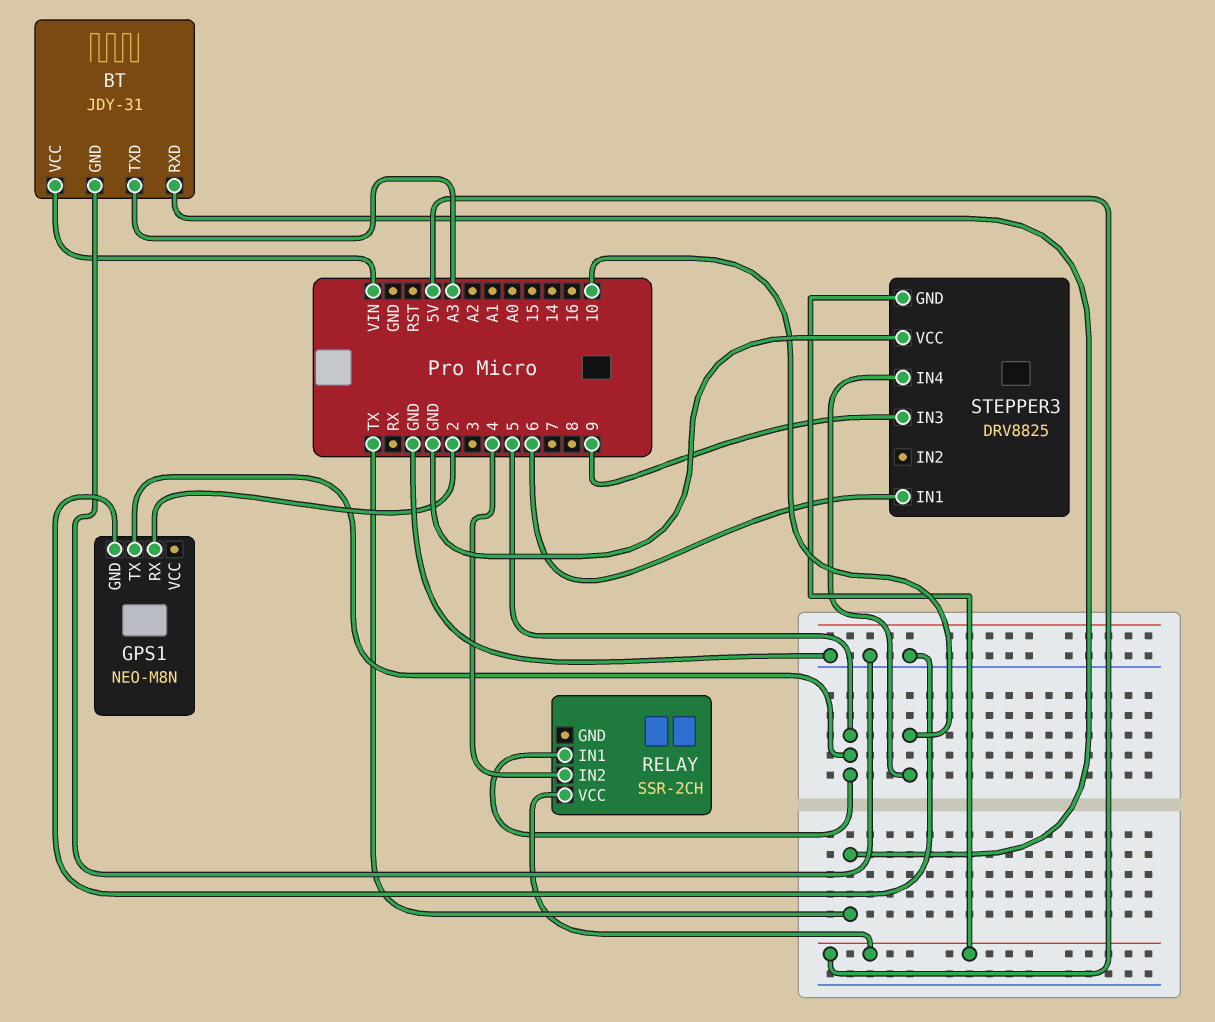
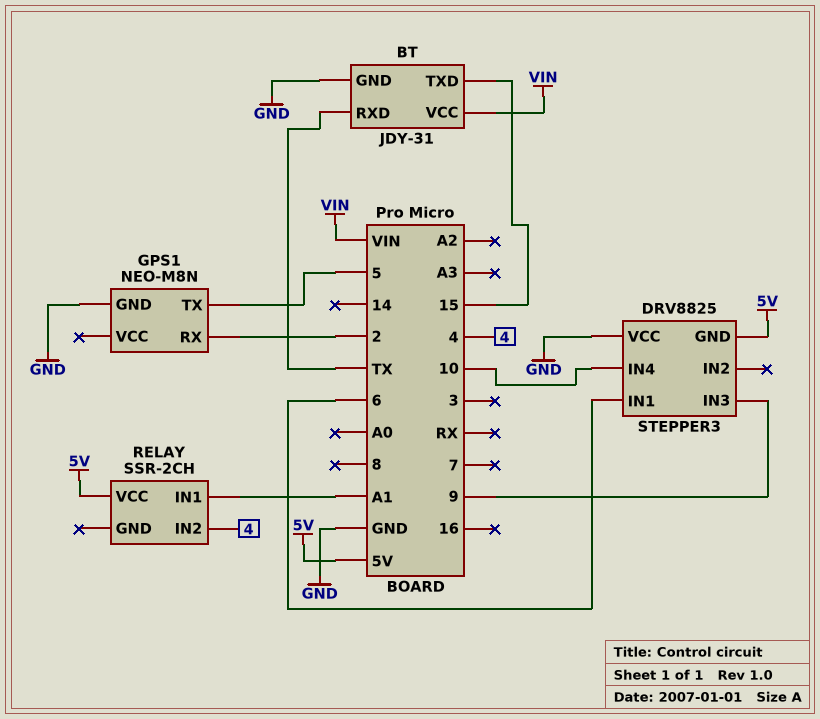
BT pin TXD: A3 -> 15
RELAY pin IN1: 5 -> A1

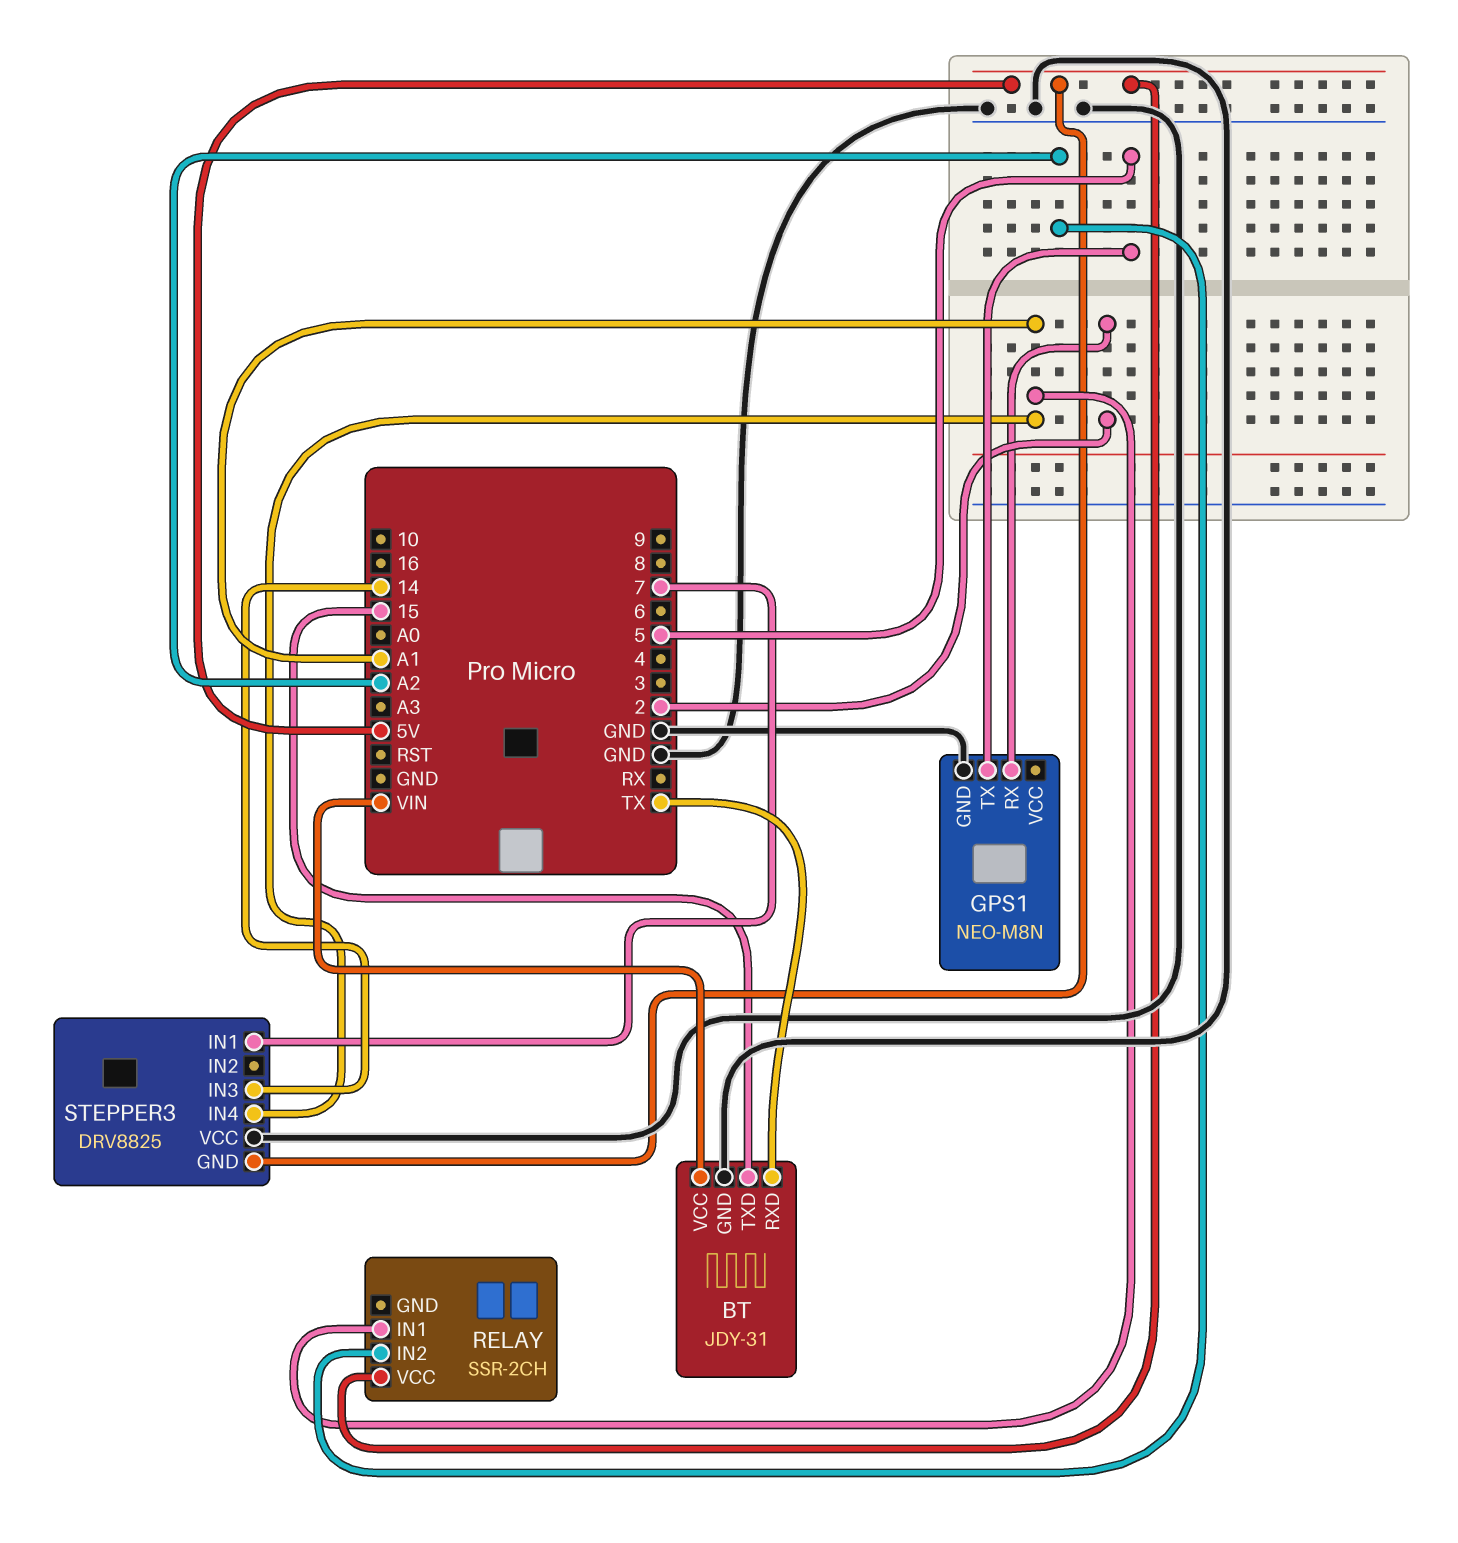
RELAY pin IN2: 4 -> A2
STEPPER3 pin IN1: 6 -> 7
STEPPER3 pin IN3: 9 -> 14
STEPPER3 pin IN4: 10 -> A1

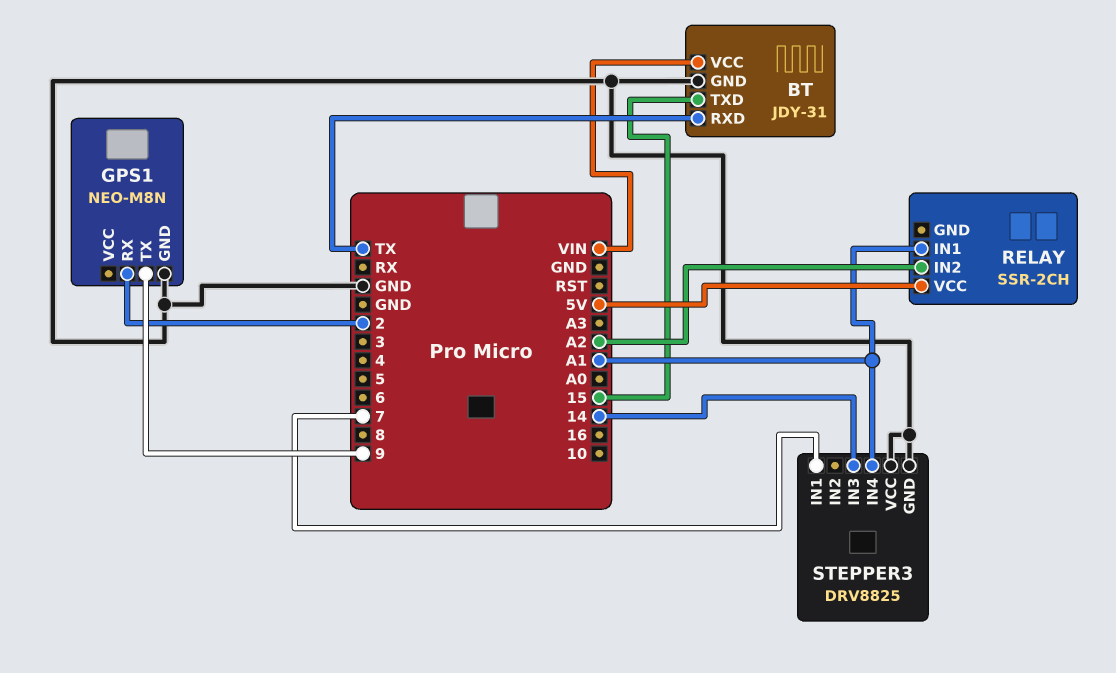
GPS1 pin TX: 5 -> 9
STEPPER3 pin GND: 5V -> GND

